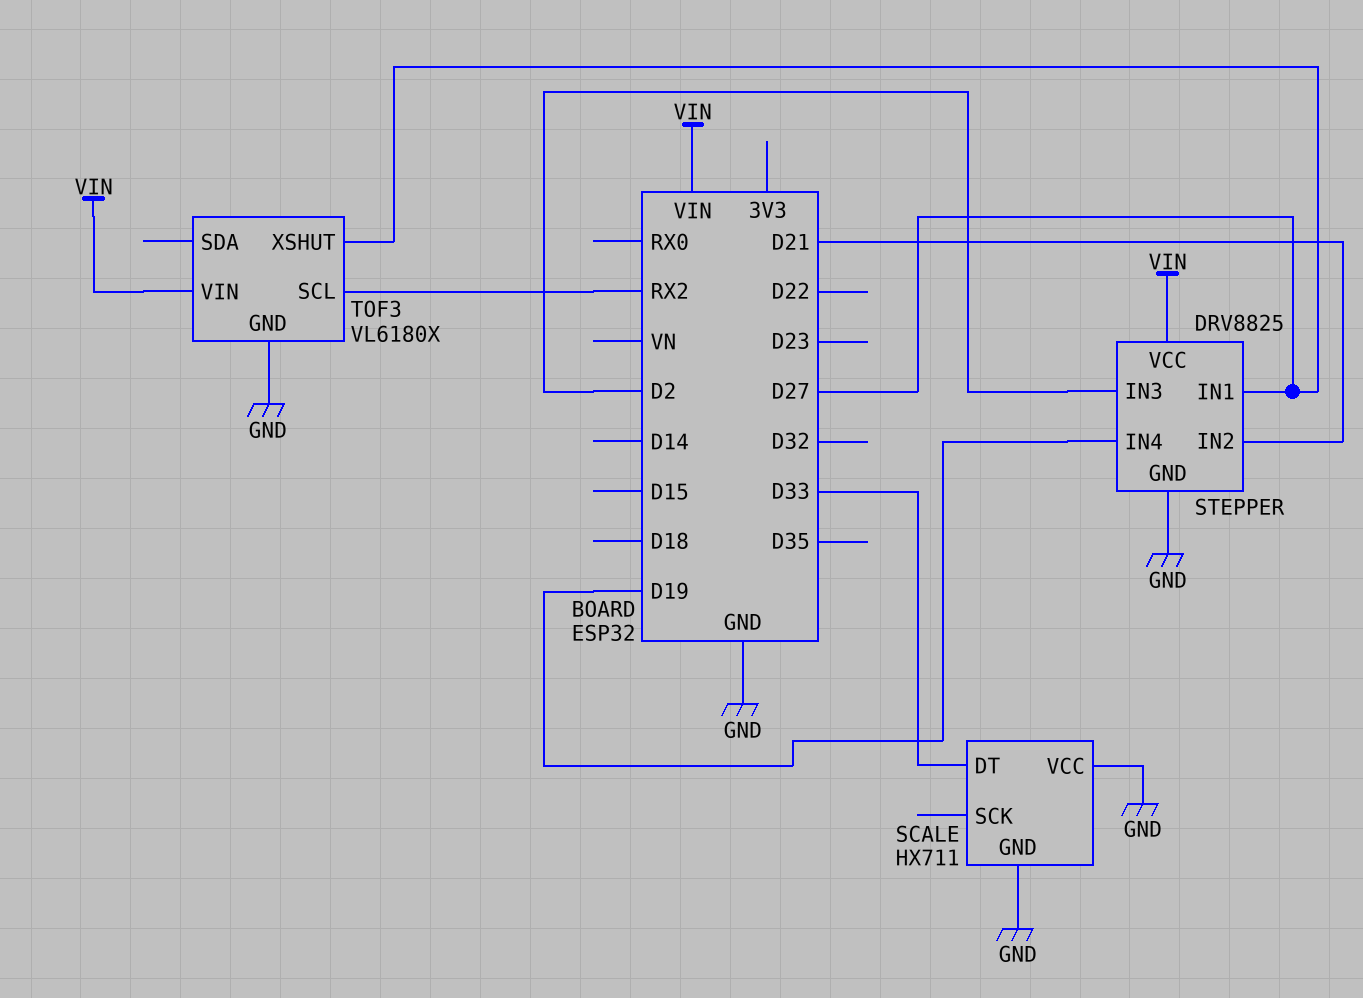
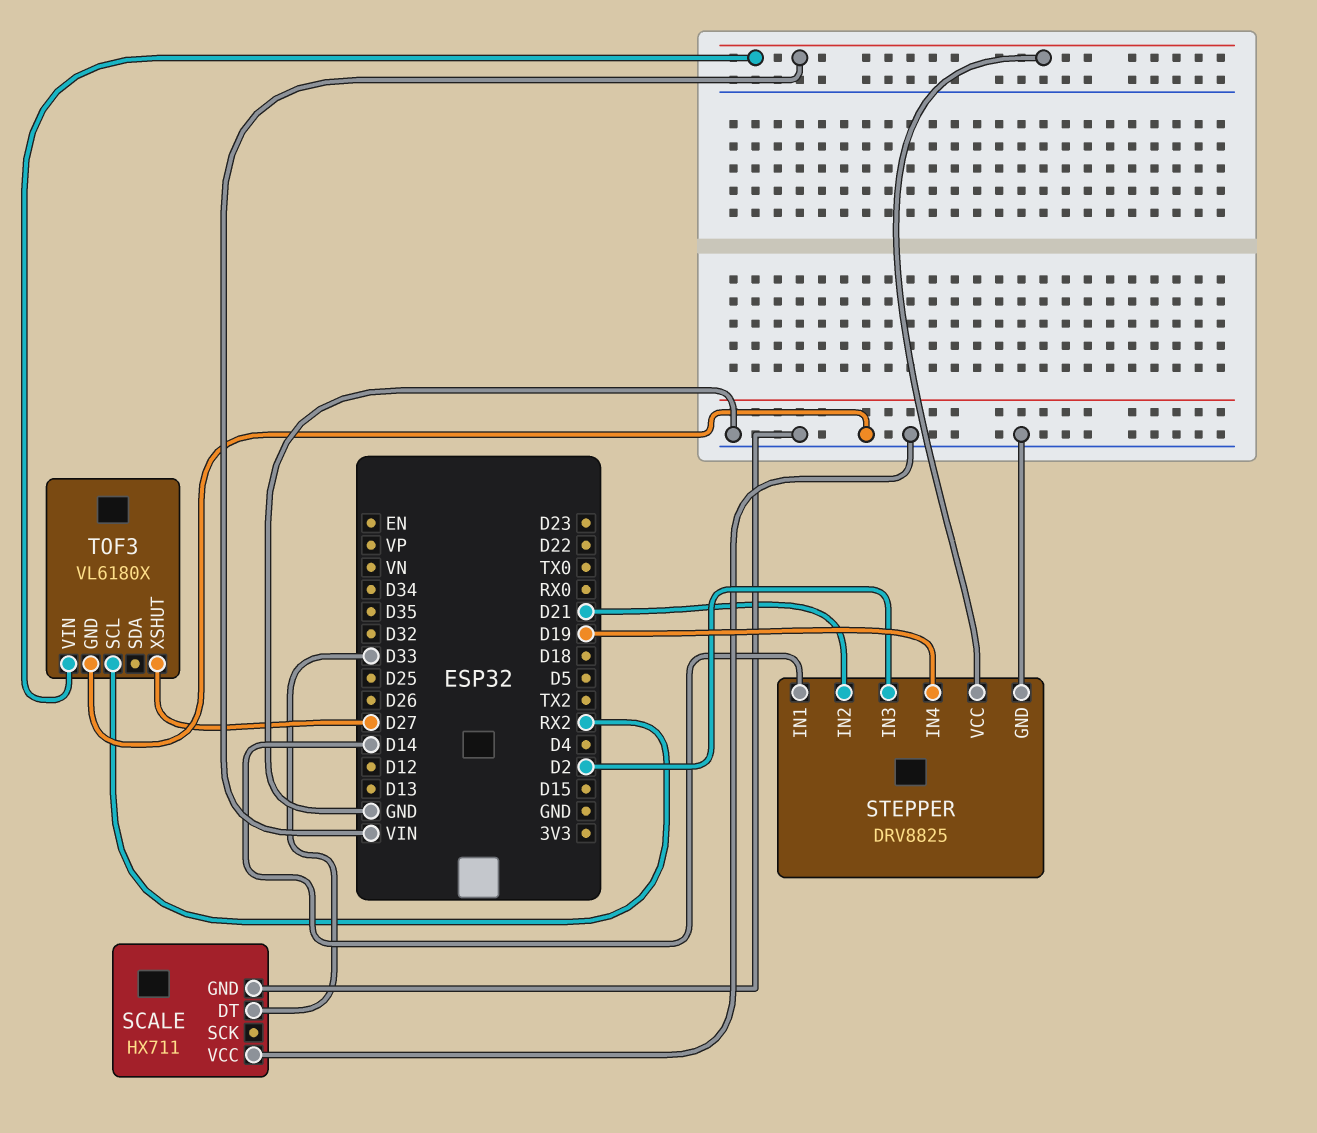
STEPPER pin IN1: D27 -> D14

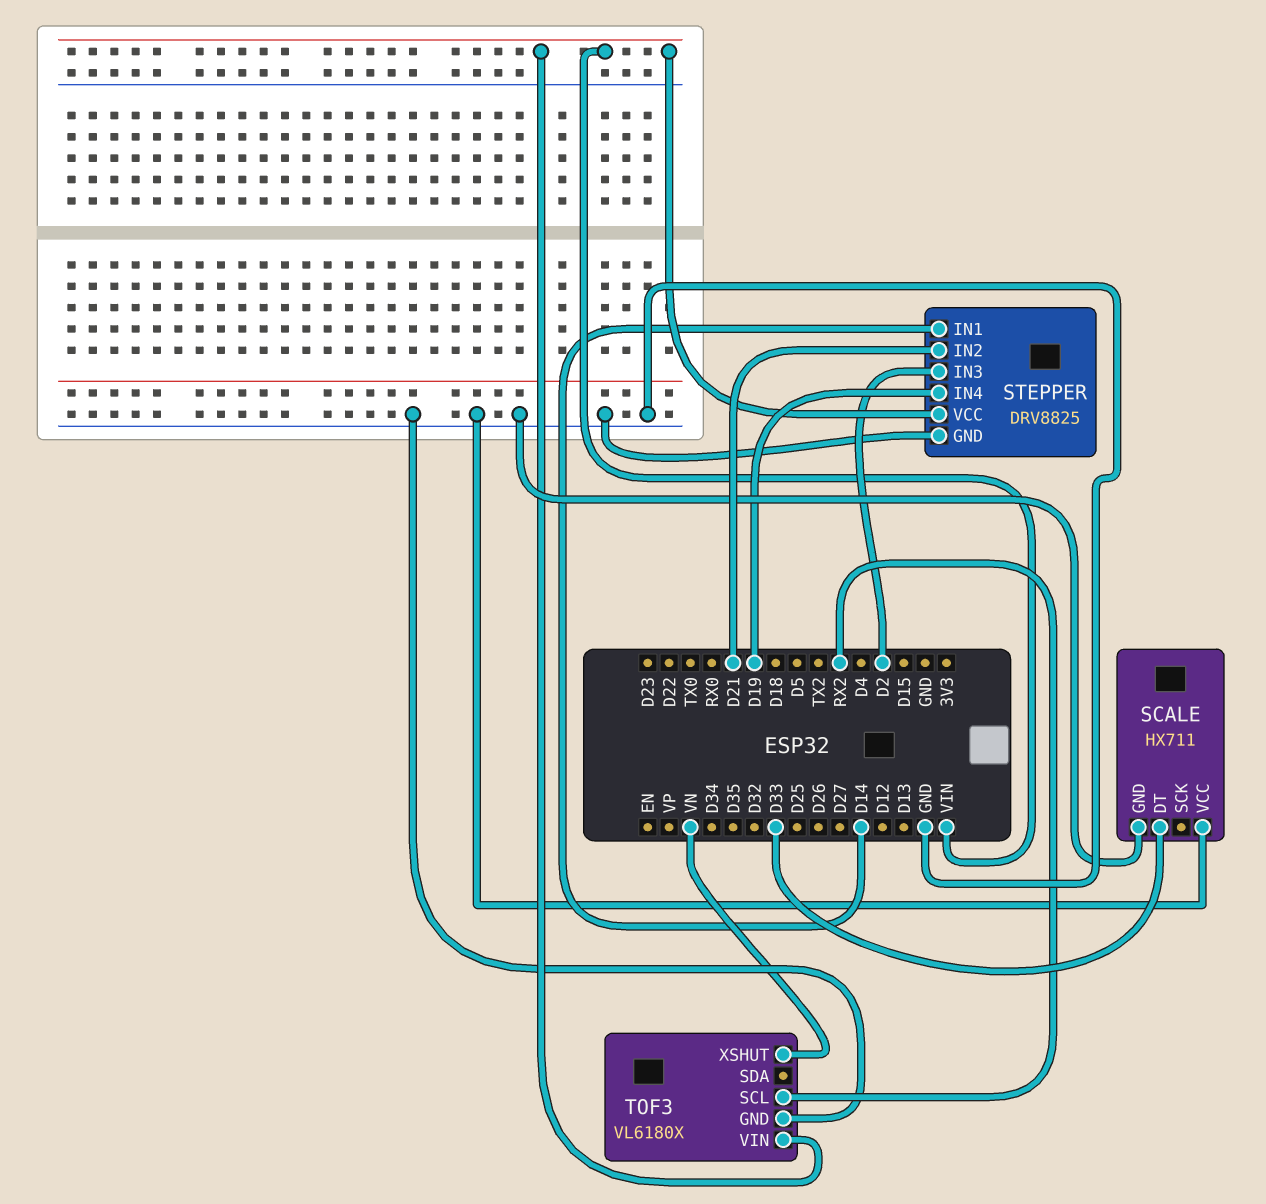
TOF3 pin XSHUT: D27 -> VN

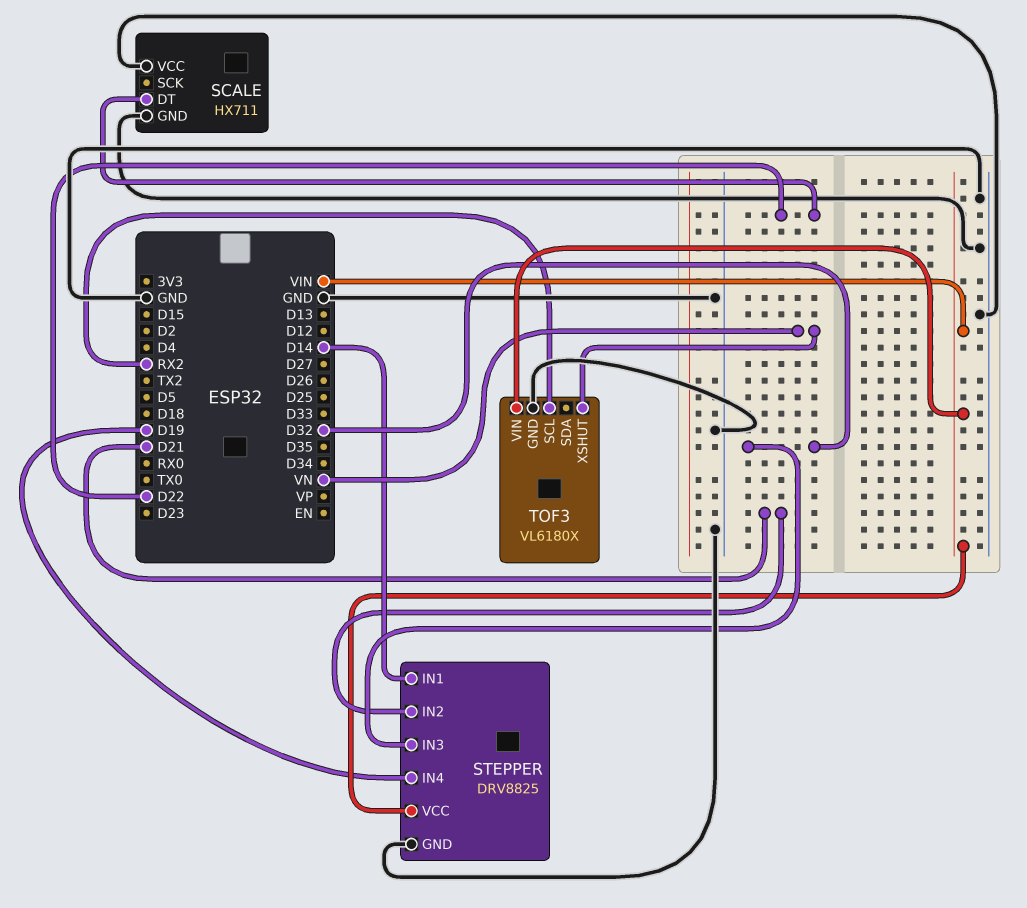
SCALE pin DT: D33 -> D22
STEPPER pin IN3: D2 -> D32

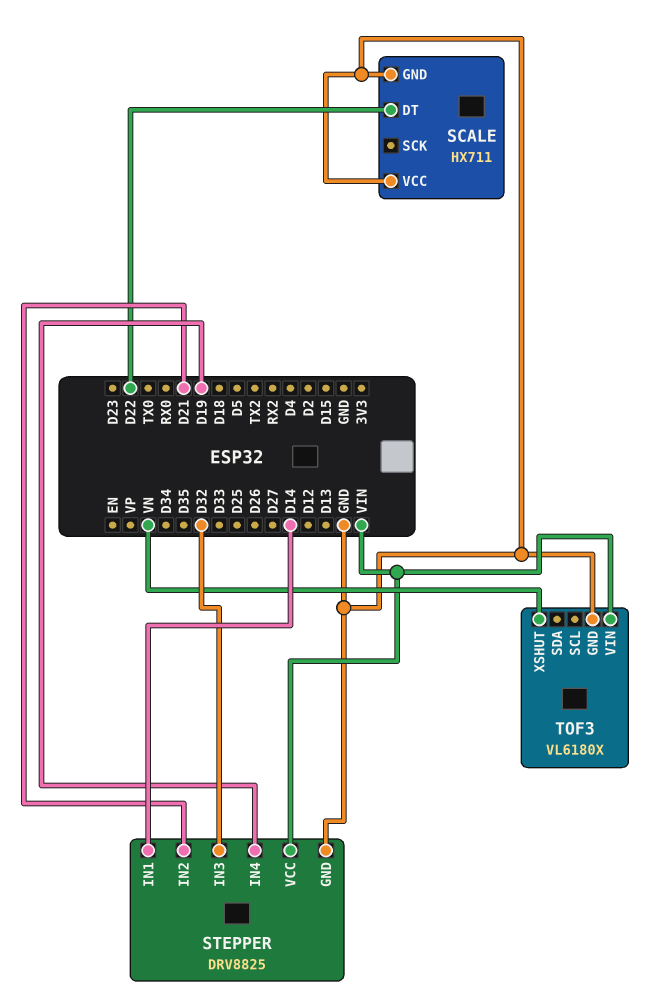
TOF3 pin SCL: RX2 -> none

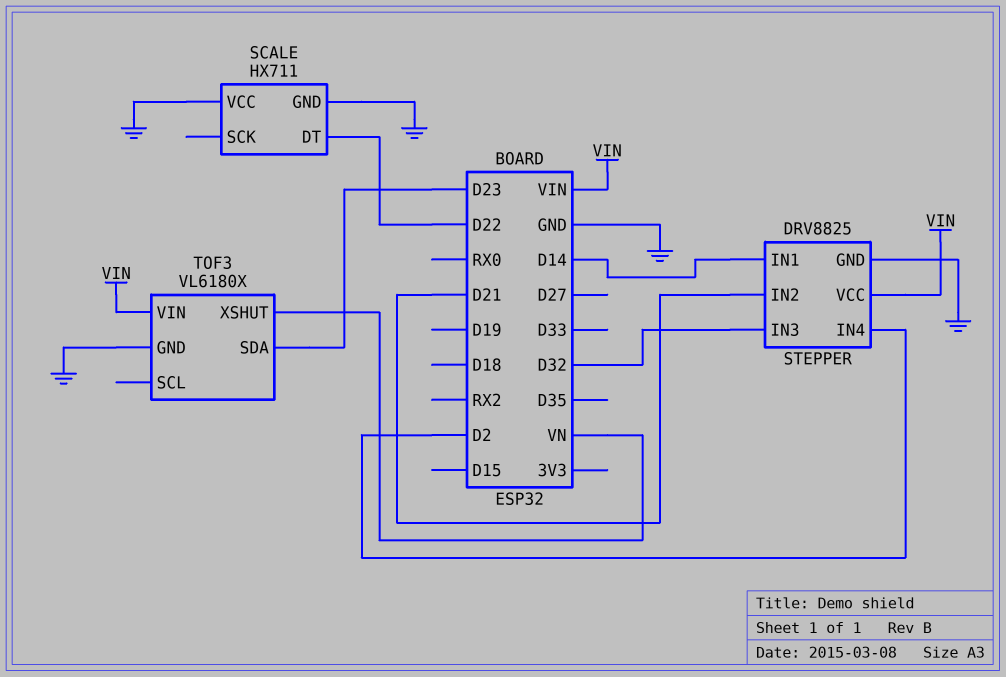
STEPPER pin IN4: D19 -> D2
TOF3 pin SDA: none -> D23

